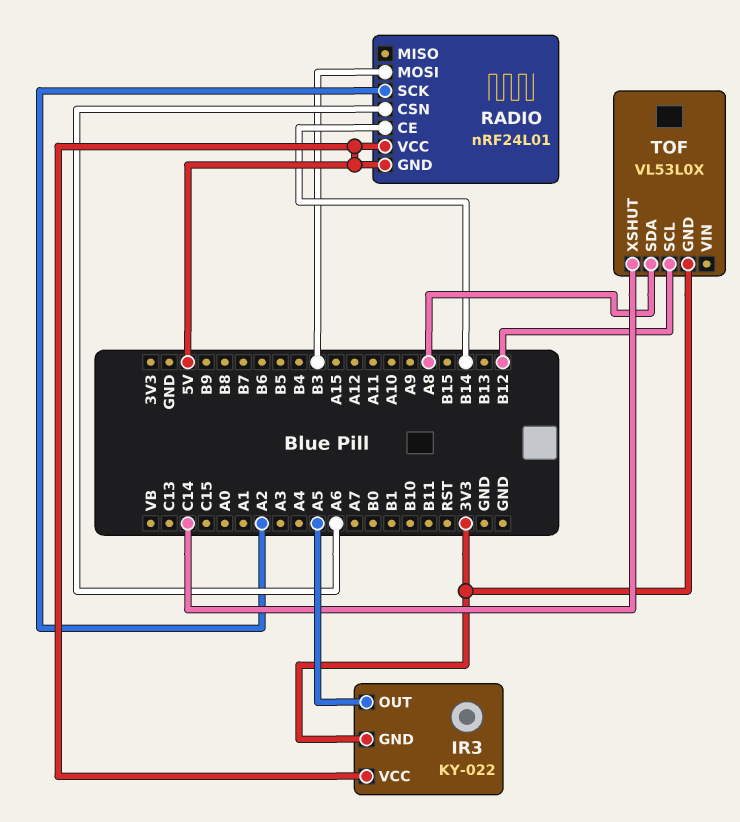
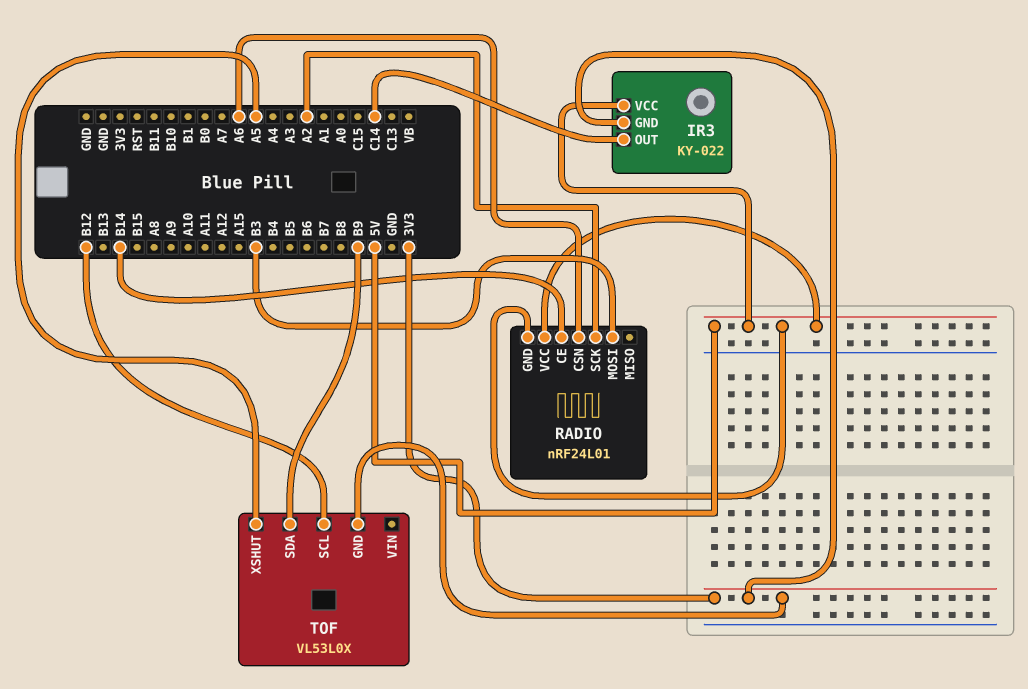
IR3 pin OUT: A5 -> C14
TOF pin SDA: A8 -> B9
TOF pin XSHUT: C14 -> A5

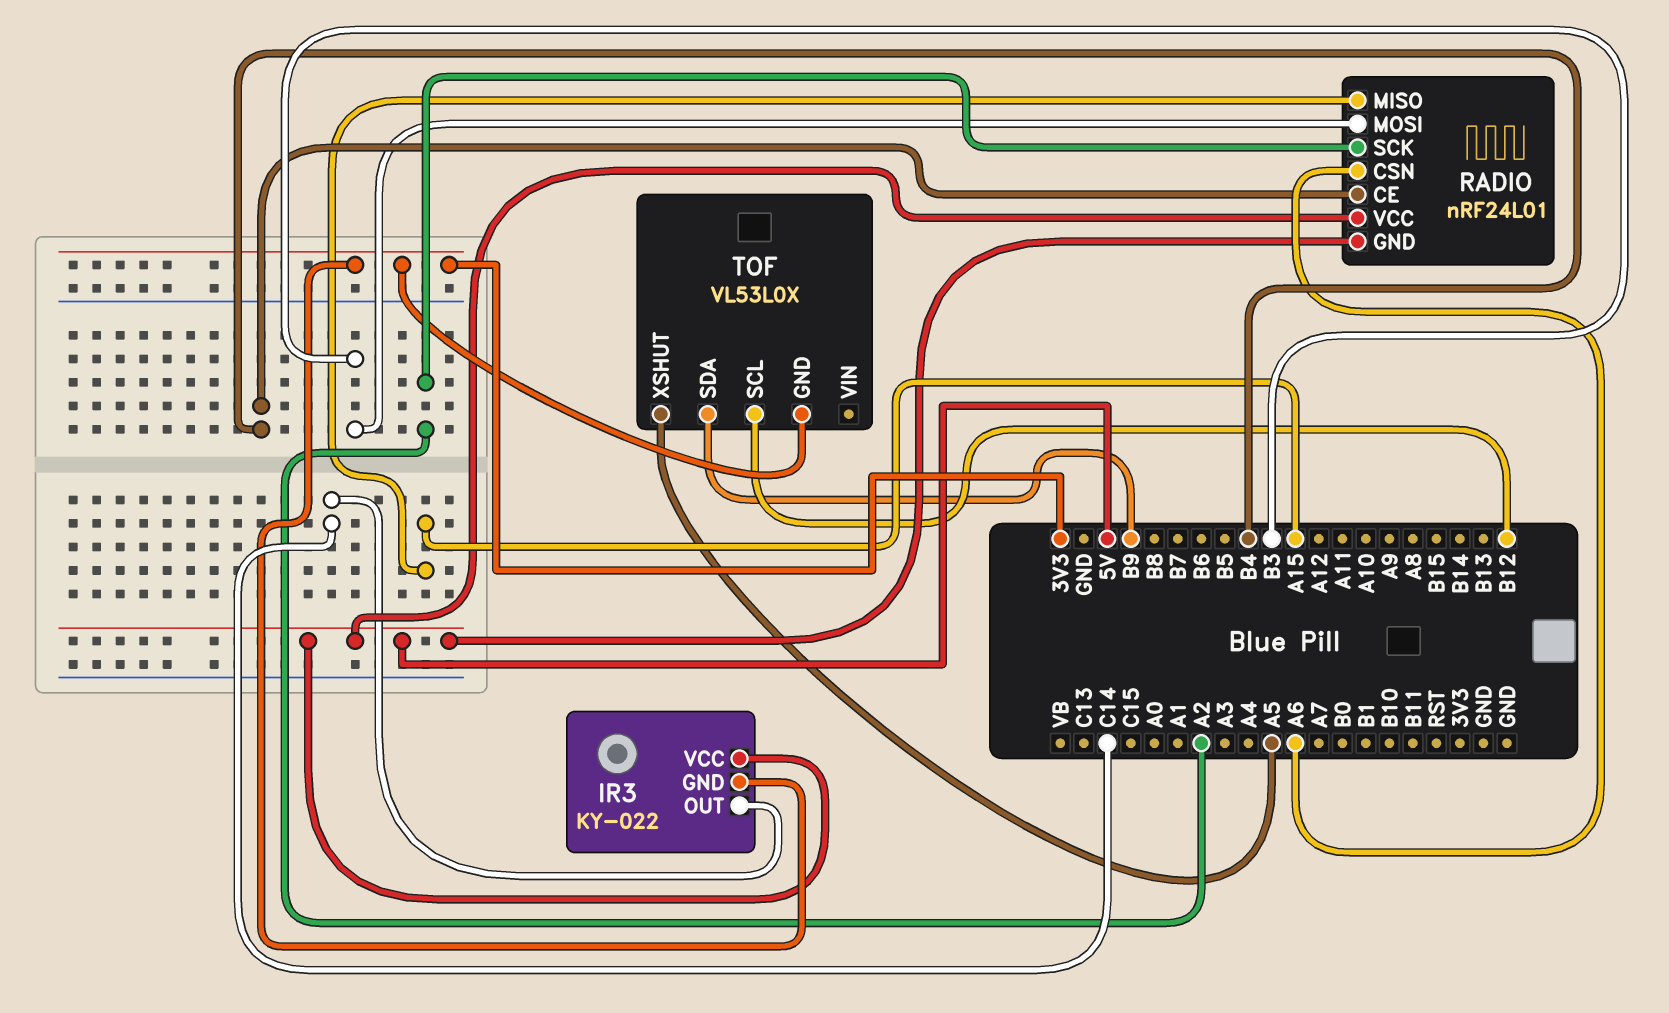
RADIO pin CE: B14 -> B4
RADIO pin MISO: none -> A15

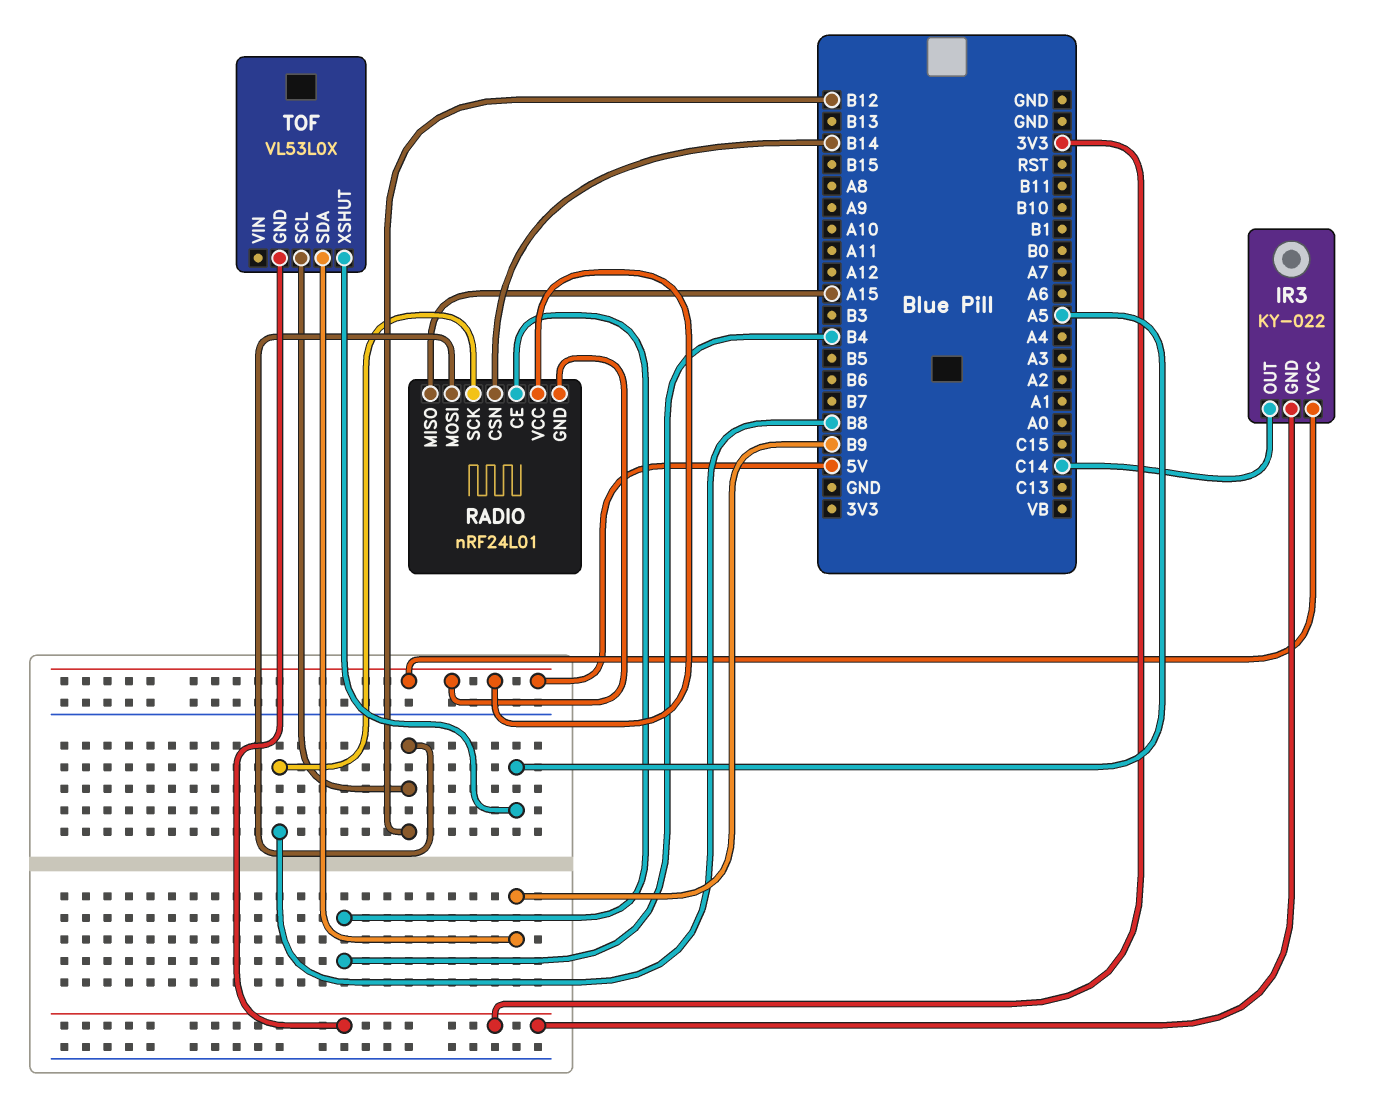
RADIO pin CSN: A6 -> B14
RADIO pin MOSI: B3 -> B12
RADIO pin SCK: A2 -> B8

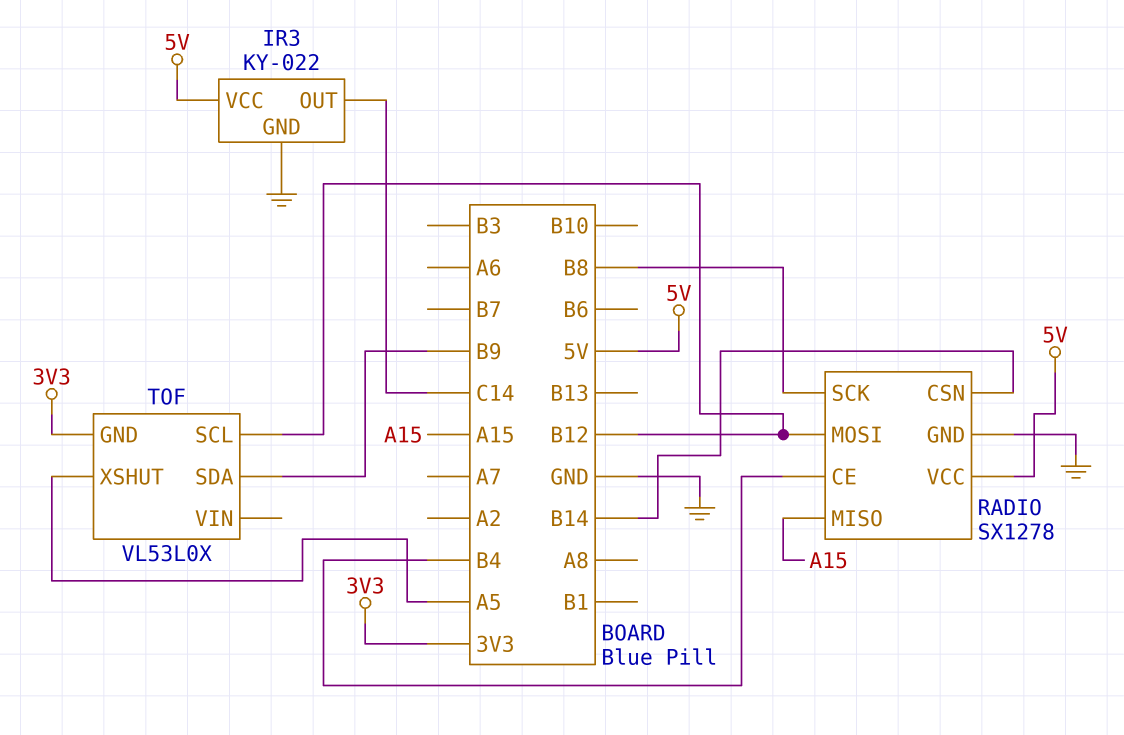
IR3 pin GND: 3V3 -> GND
RADIO: nRF24L01 -> SX1278
RADIO pin GND: 5V -> GND

